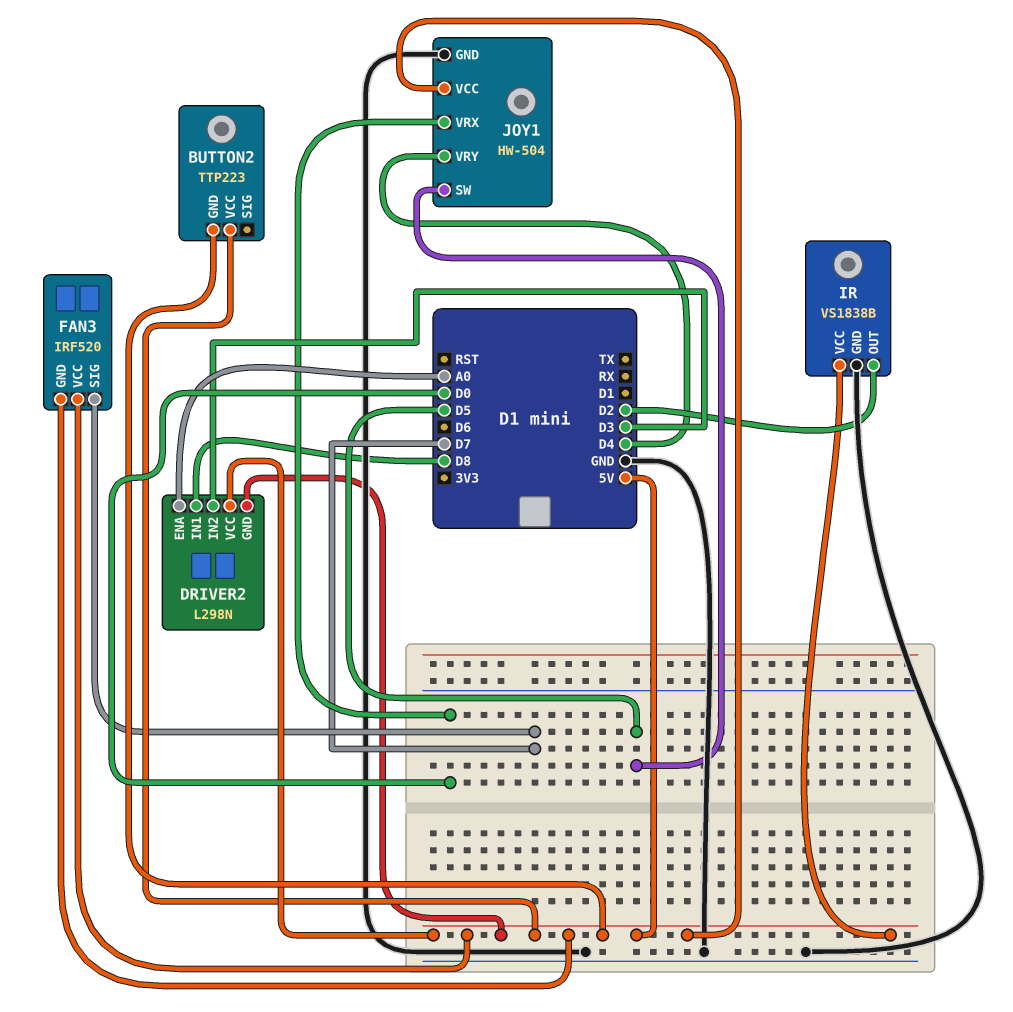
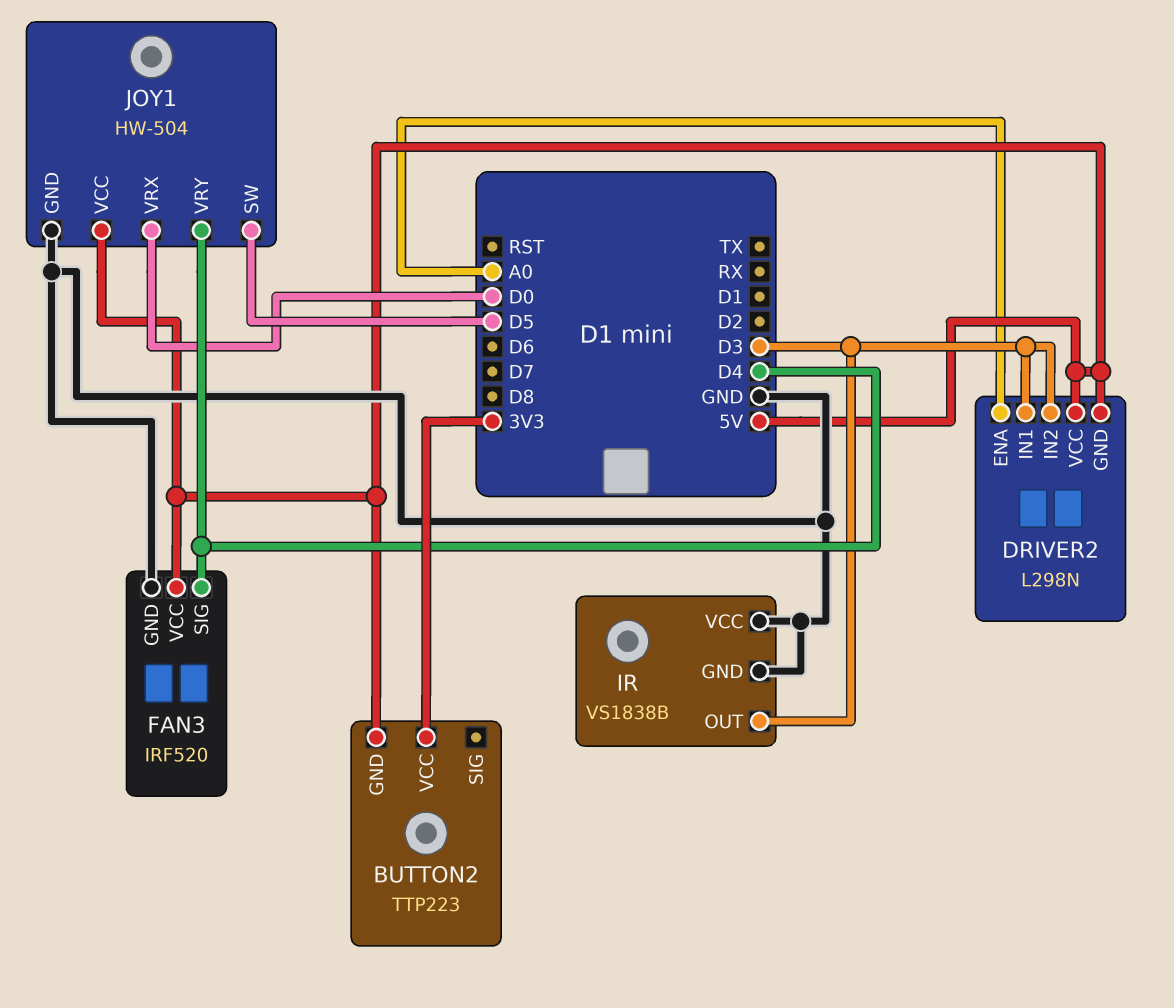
BUTTON2 pin VCC: 5V -> 3V3
DRIVER2 pin IN1: D8 -> D3
FAN3 pin GND: 5V -> GND
FAN3 pin SIG: D7 -> D4
IR pin OUT: D2 -> D3
IR pin VCC: 5V -> GND

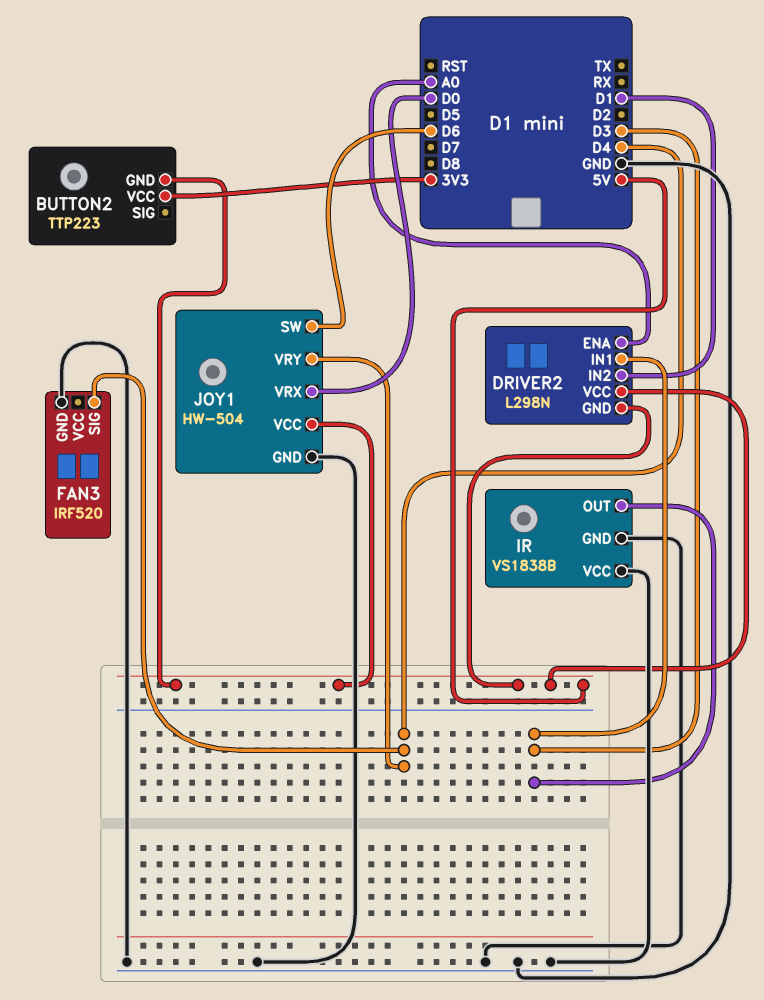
DRIVER2 pin IN2: D3 -> D1
FAN3 pin VCC: 5V -> none
JOY1 pin SW: D5 -> D6

